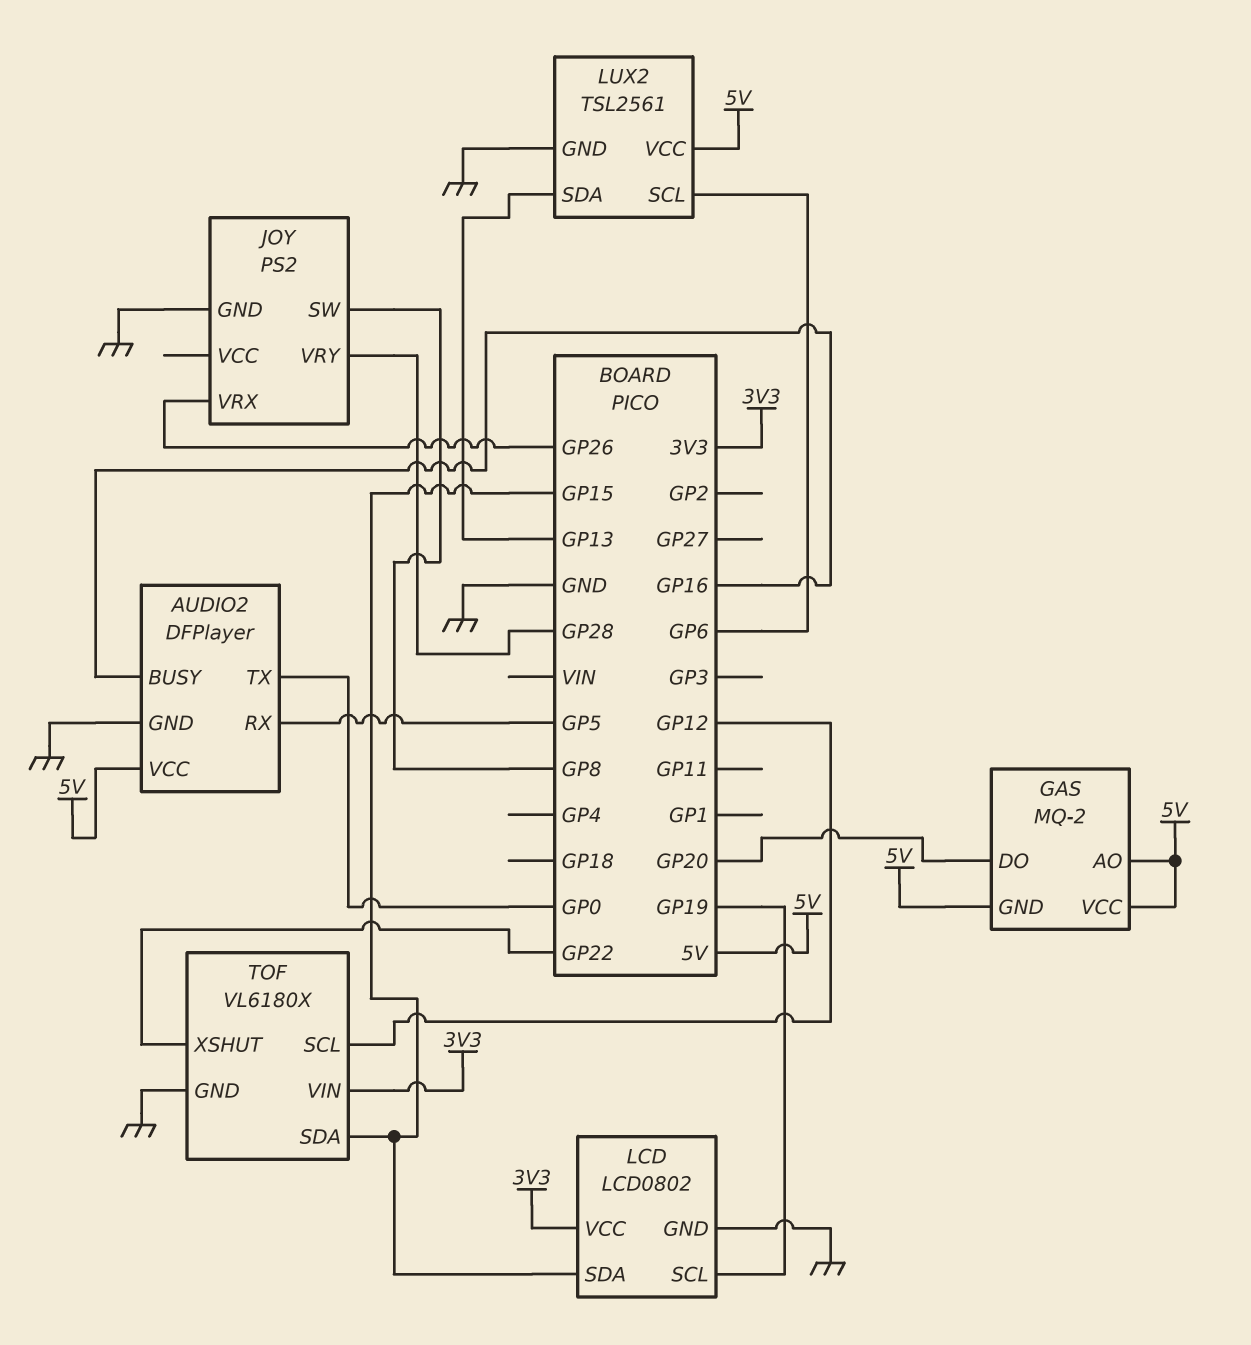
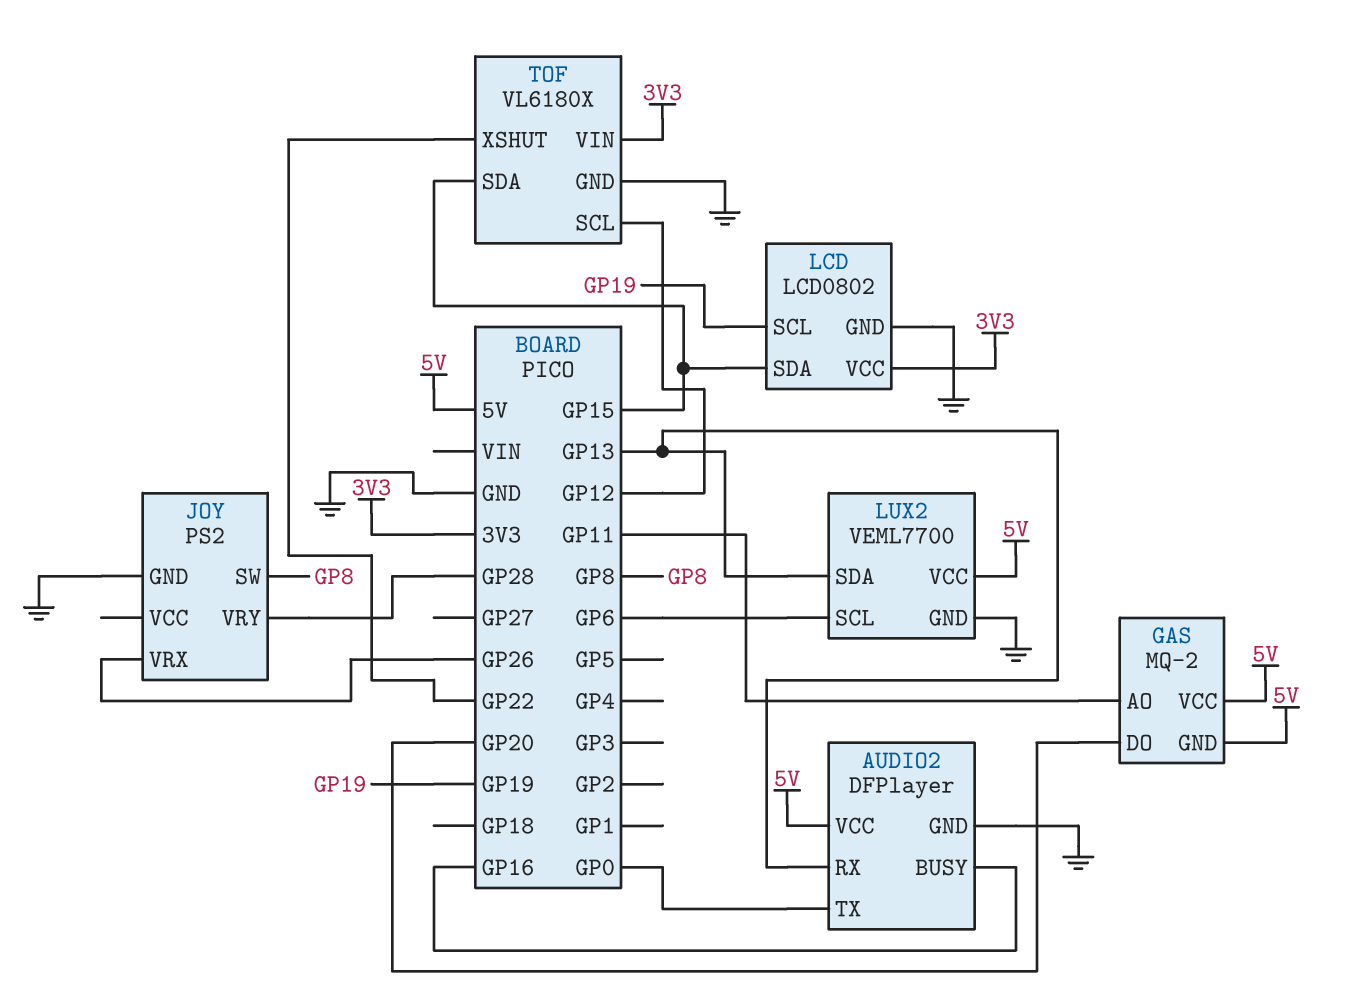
AUDIO2 pin RX: GP5 -> GP13
GAS pin AO: 5V -> GP11
LUX2: TSL2561 -> VEML7700

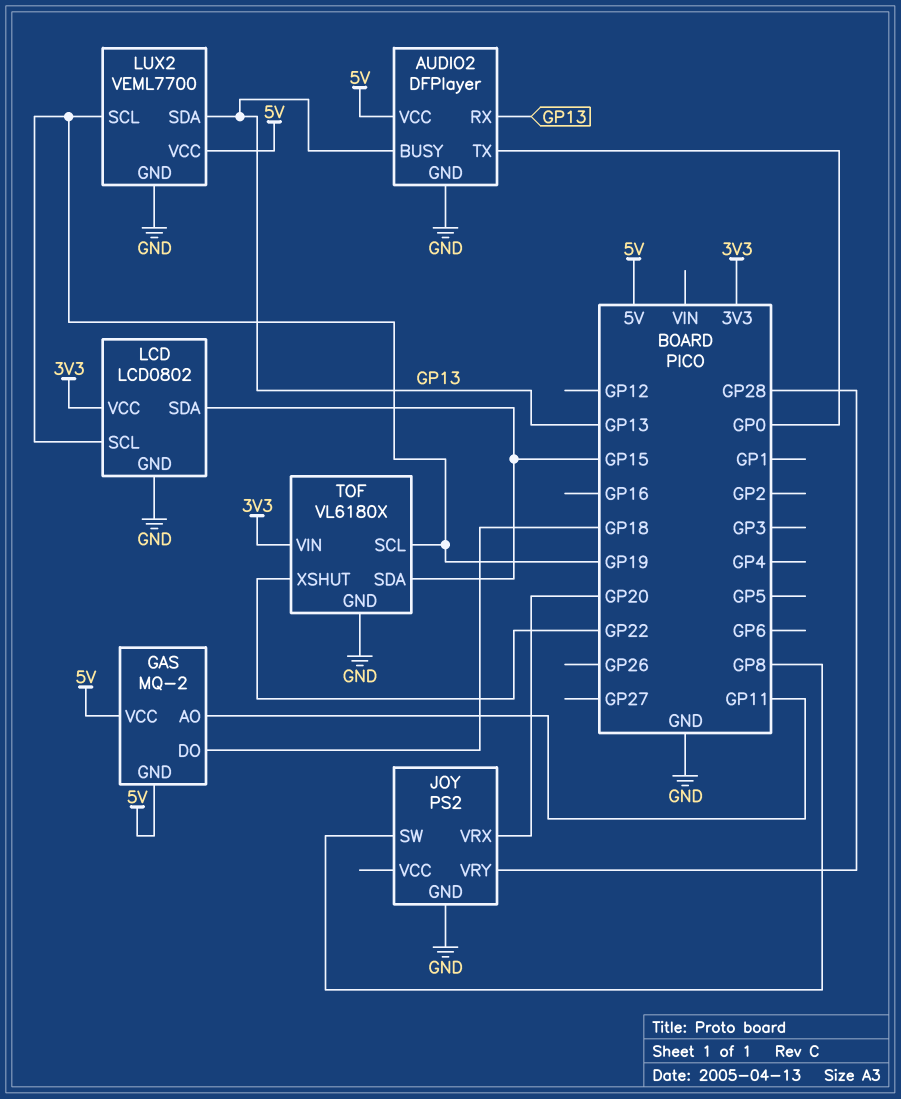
AUDIO2 pin BUSY: GP16 -> GP13
GAS pin DO: GP20 -> GP18
JOY pin VRX: GP26 -> GP20
LUX2 pin SCL: GP6 -> GP19
TOF pin SCL: GP12 -> GP19

